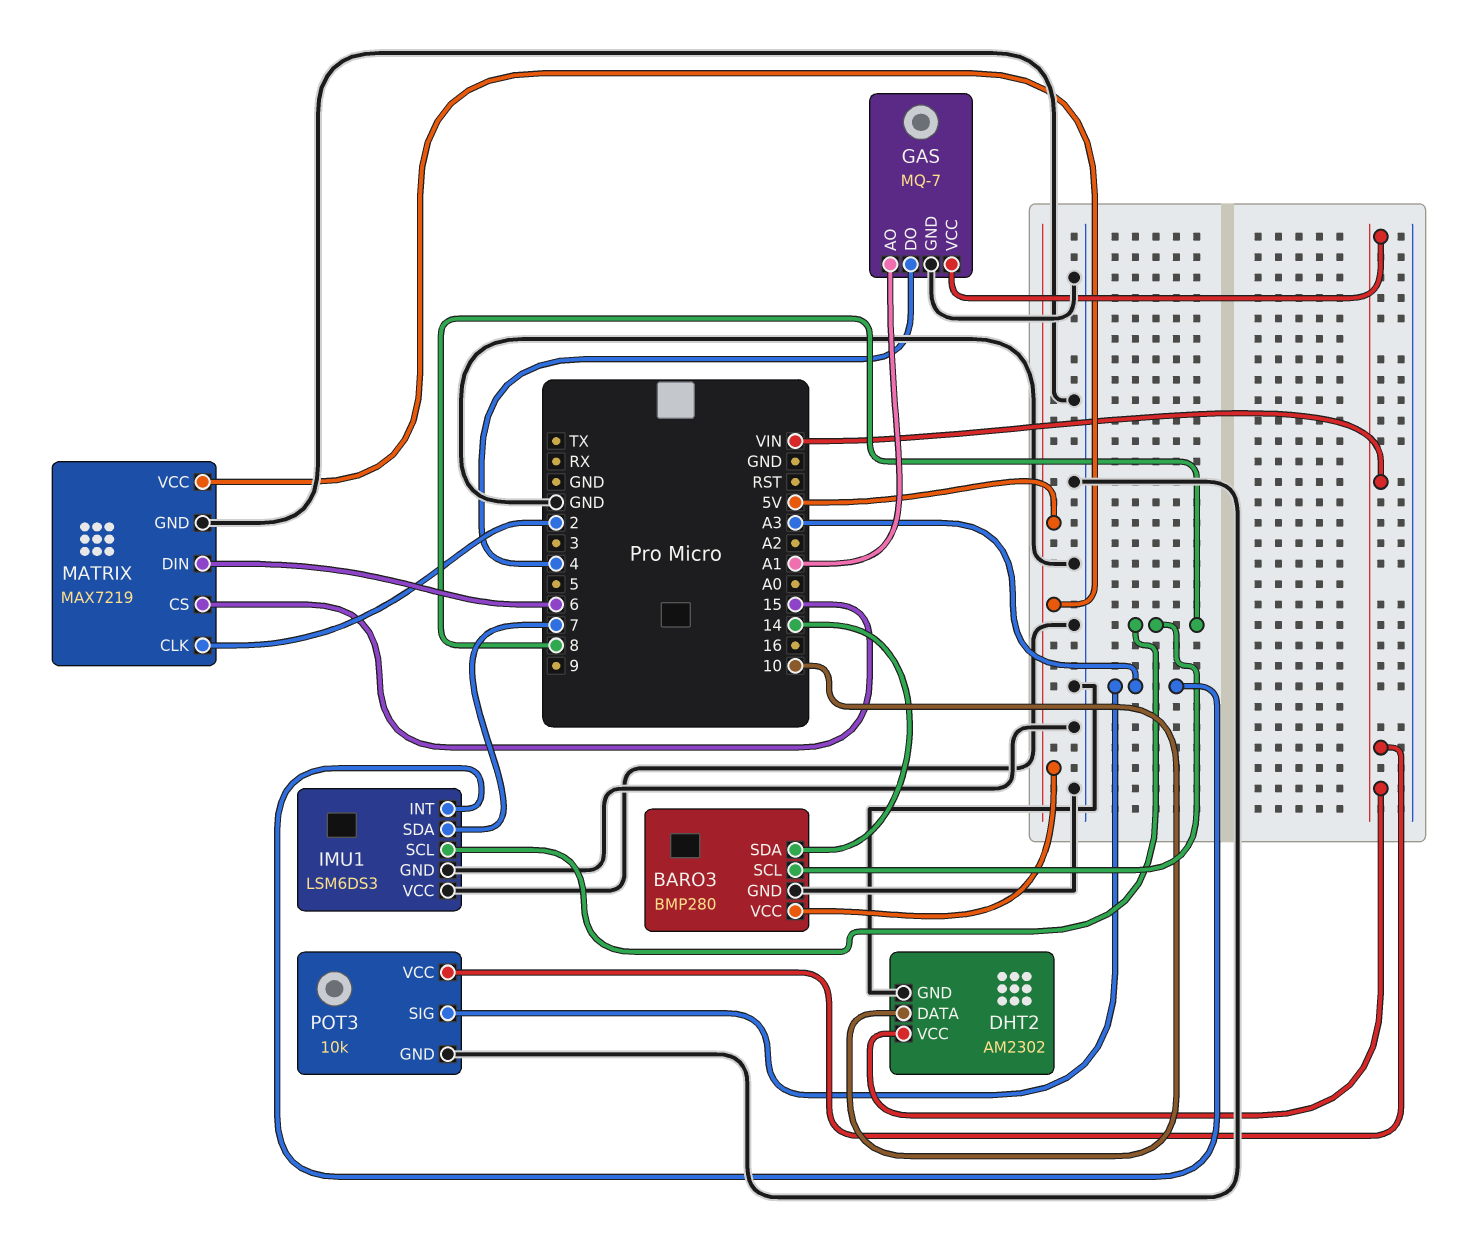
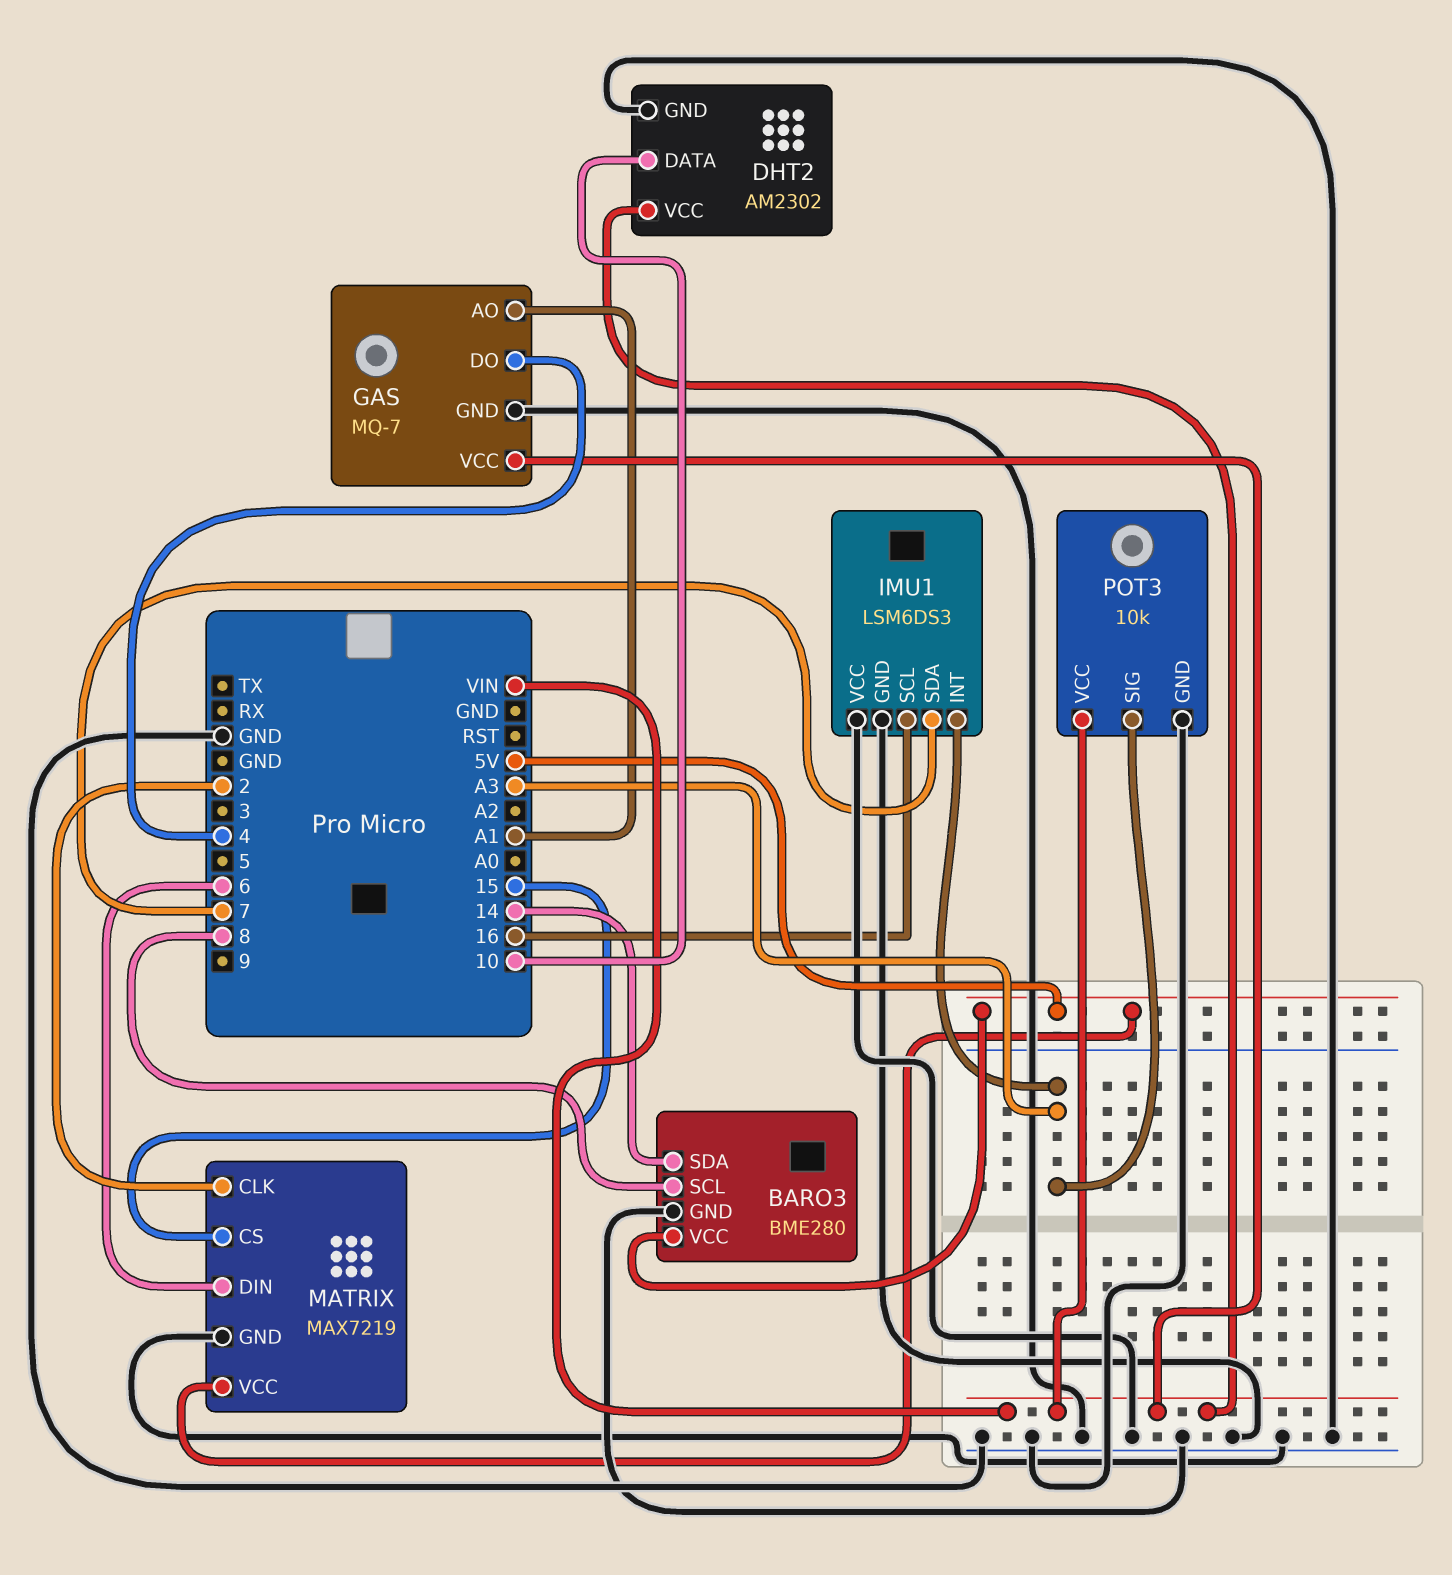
BARO3: BMP280 -> BME280
IMU1 pin SCL: 8 -> 16

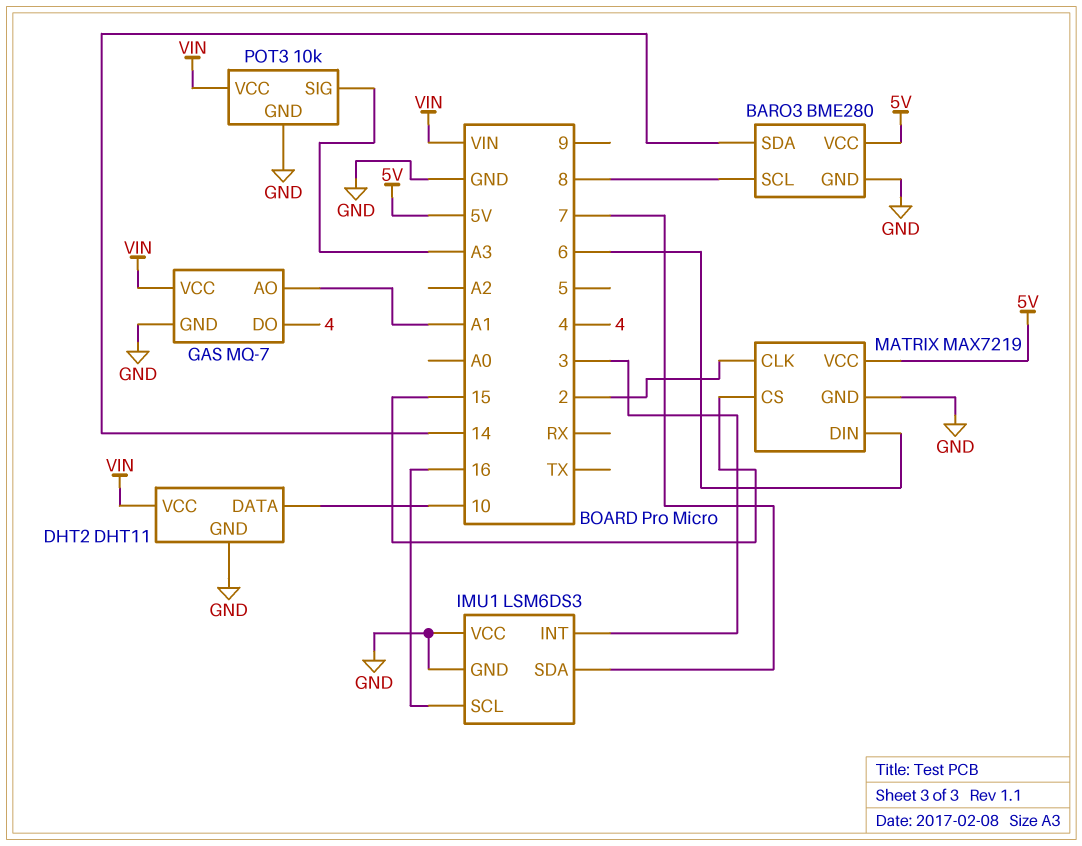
DHT2: AM2302 -> DHT11
IMU1 pin INT: A3 -> 3

